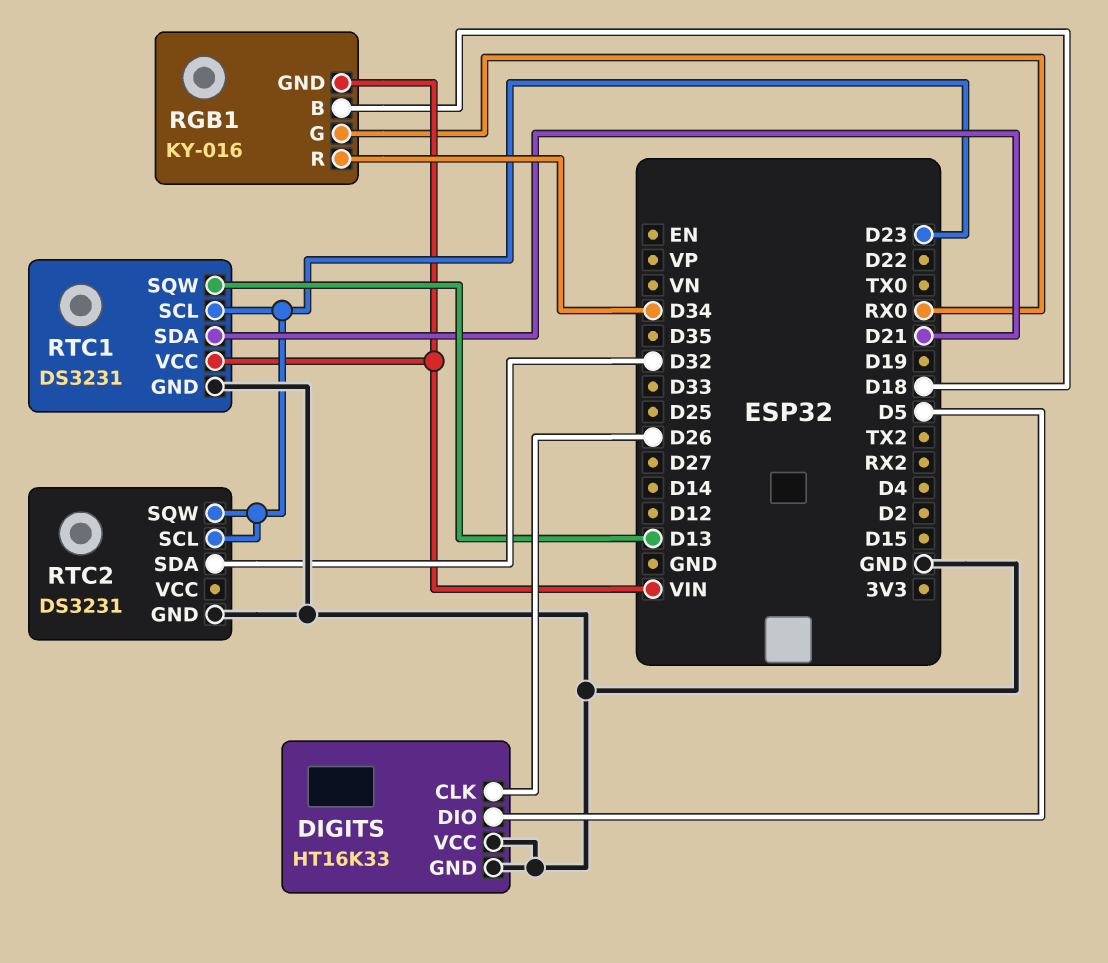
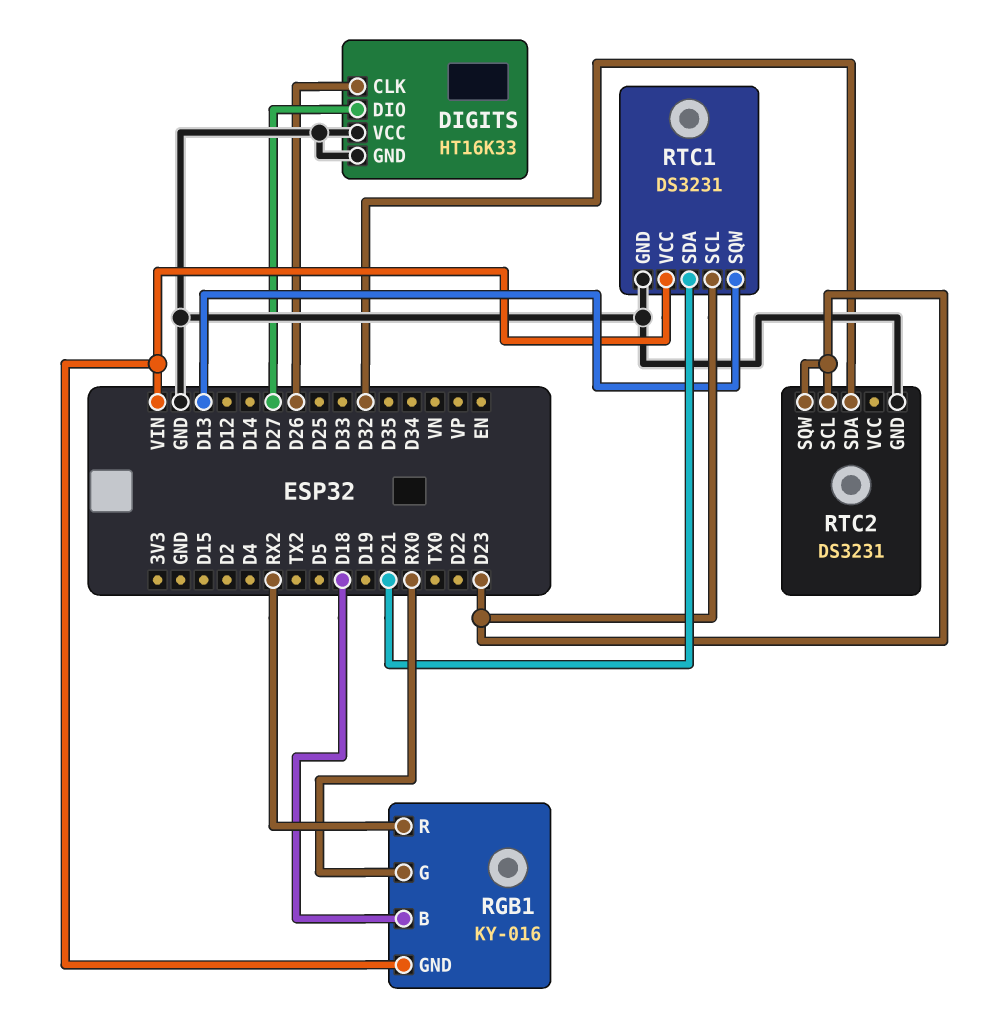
DIGITS pin DIO: D5 -> D27
RGB1 pin R: D34 -> RX2

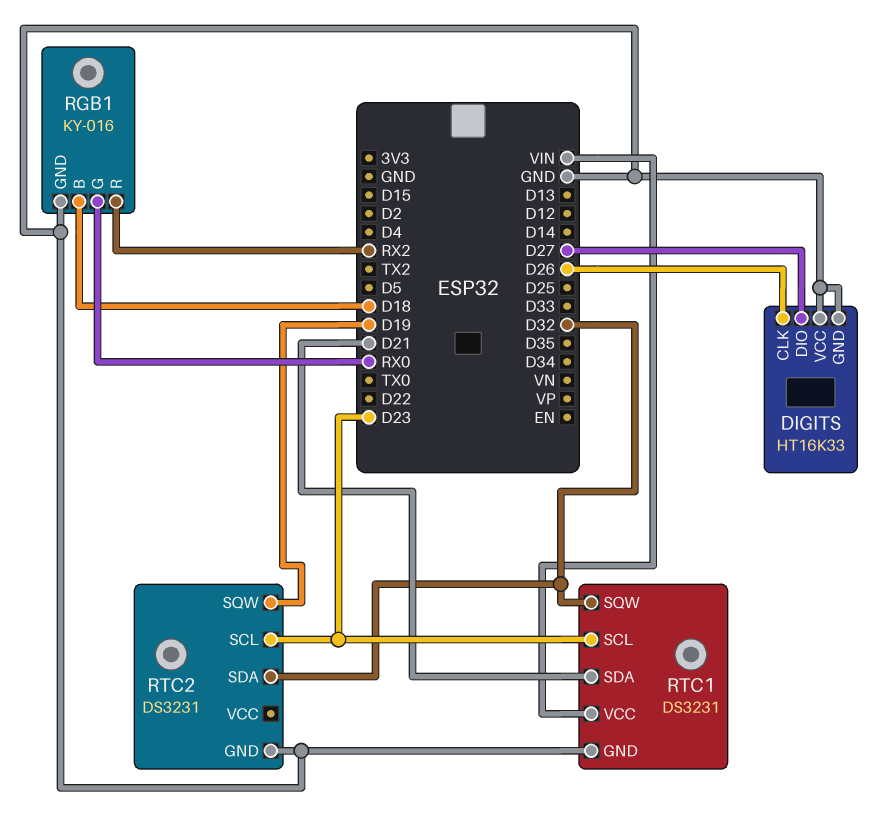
RGB1 pin GND: VIN -> GND
RTC1 pin SQW: D13 -> D32
RTC2 pin SQW: D23 -> D19

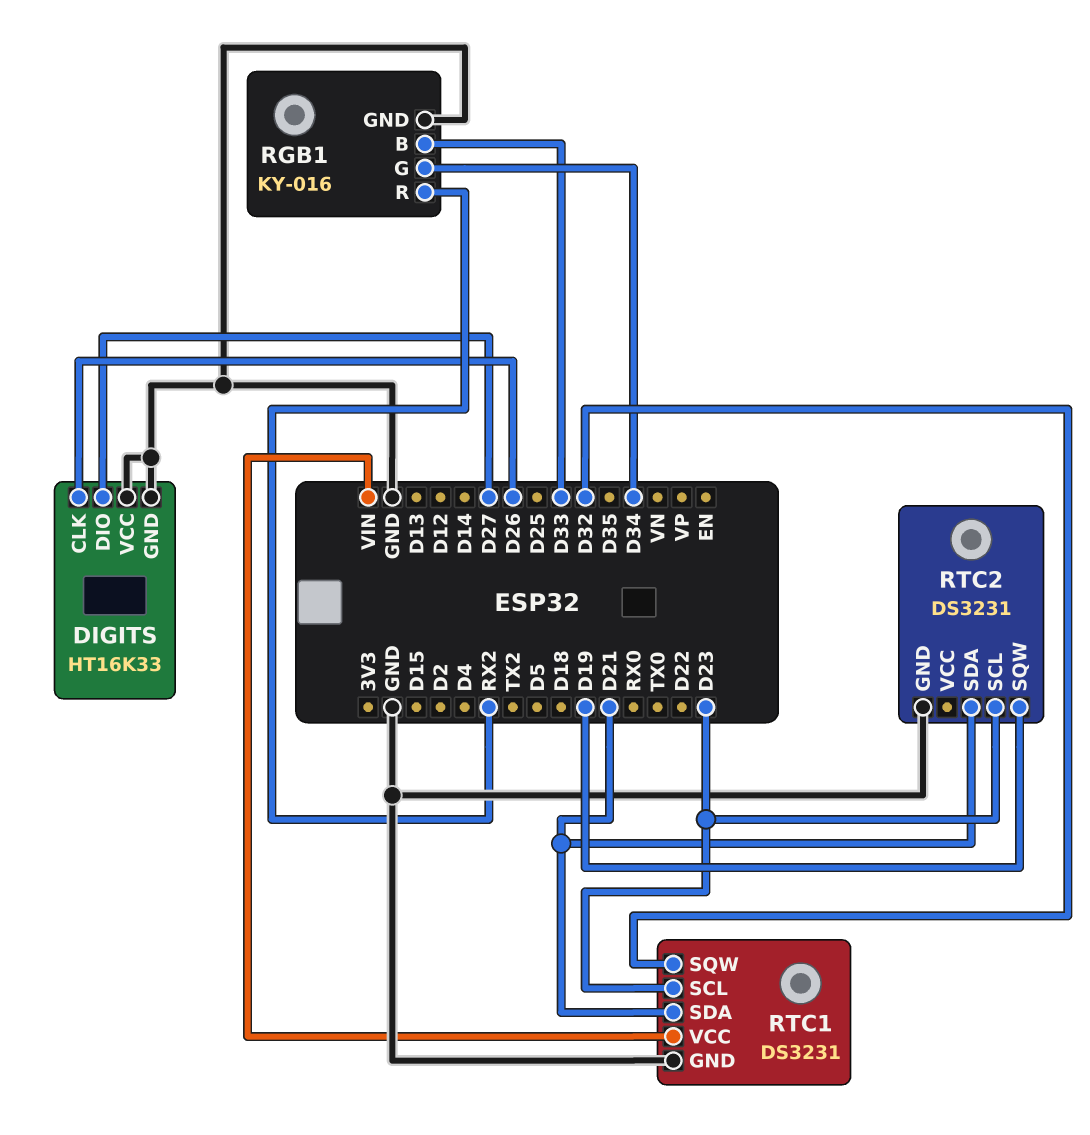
RGB1 pin B: D18 -> D33
RGB1 pin G: RX0 -> D34
RTC2 pin SDA: D32 -> D21

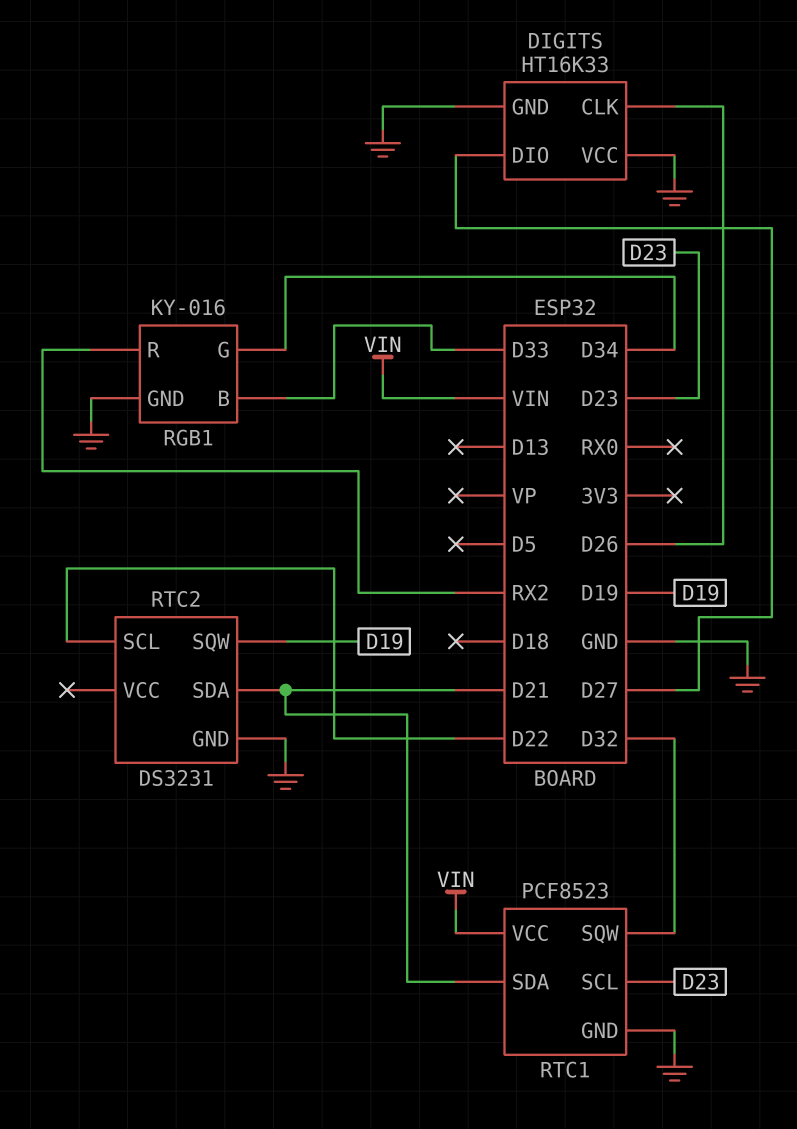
RTC1: DS3231 -> PCF8523
RTC2 pin SCL: D23 -> D22

